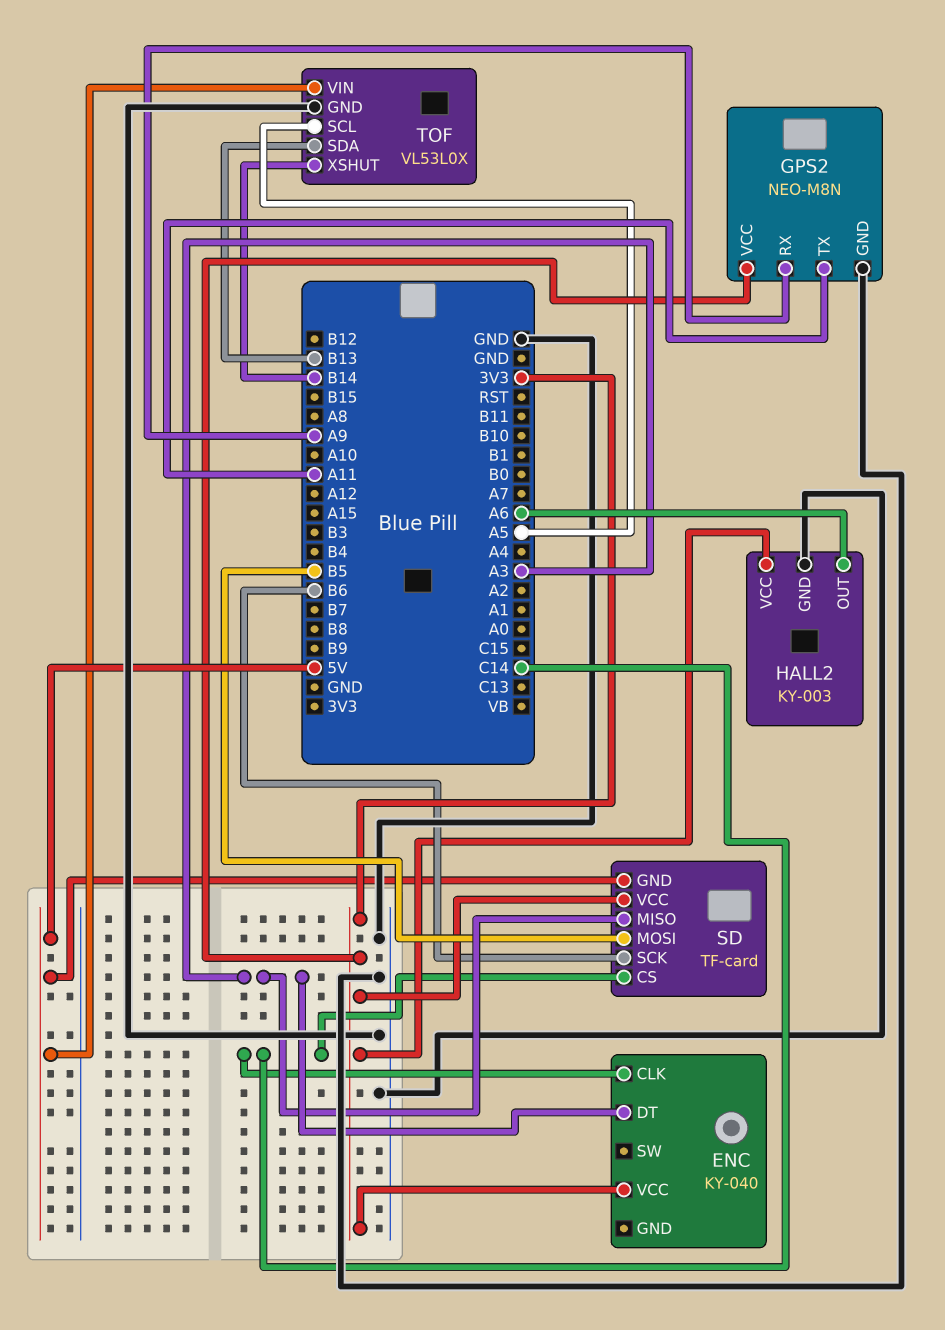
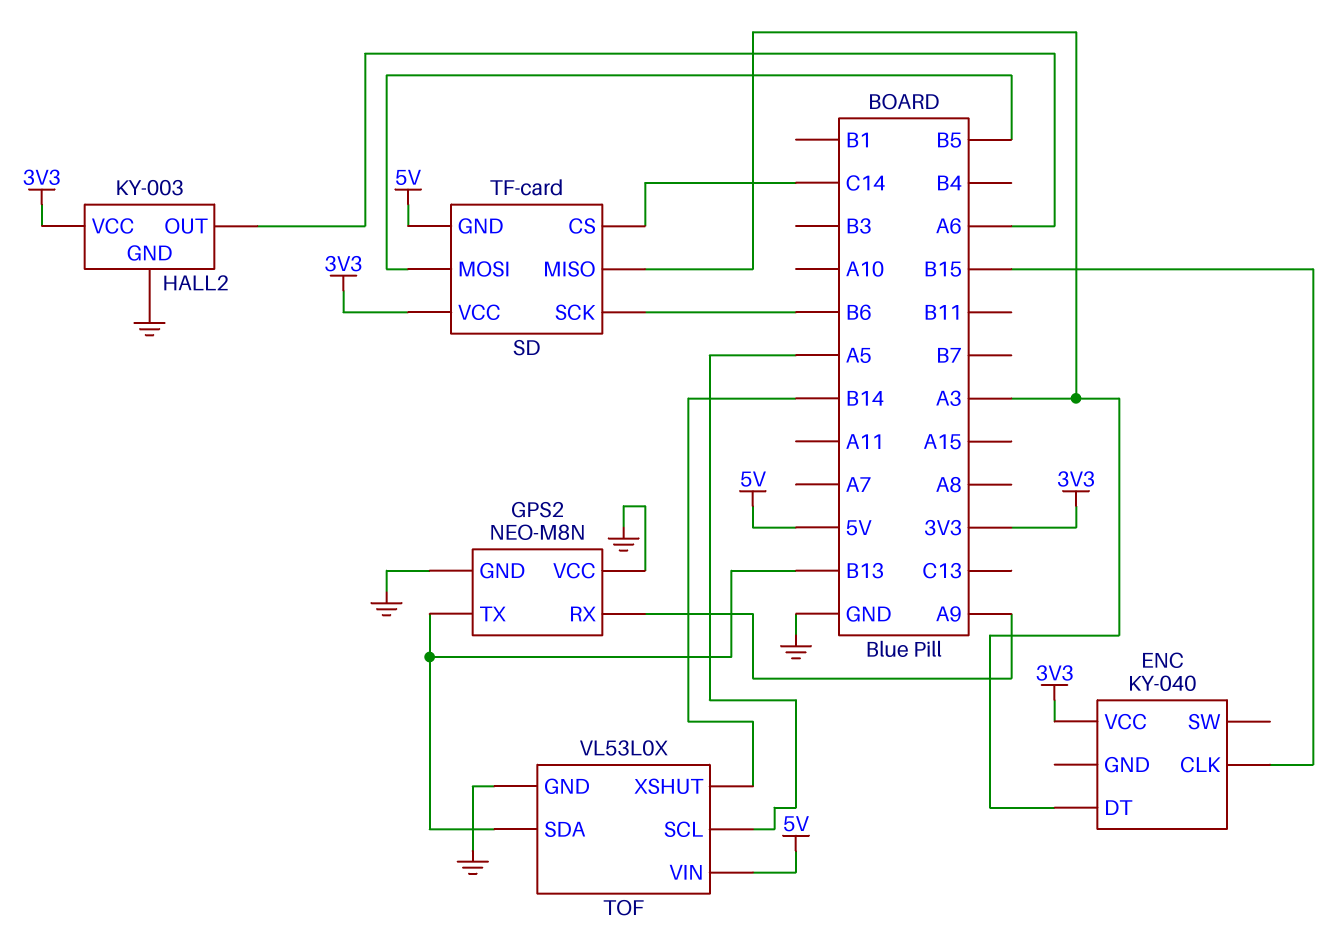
ENC pin CLK: C14 -> B15
GPS2 pin TX: A11 -> B13
GPS2 pin VCC: 3V3 -> GND

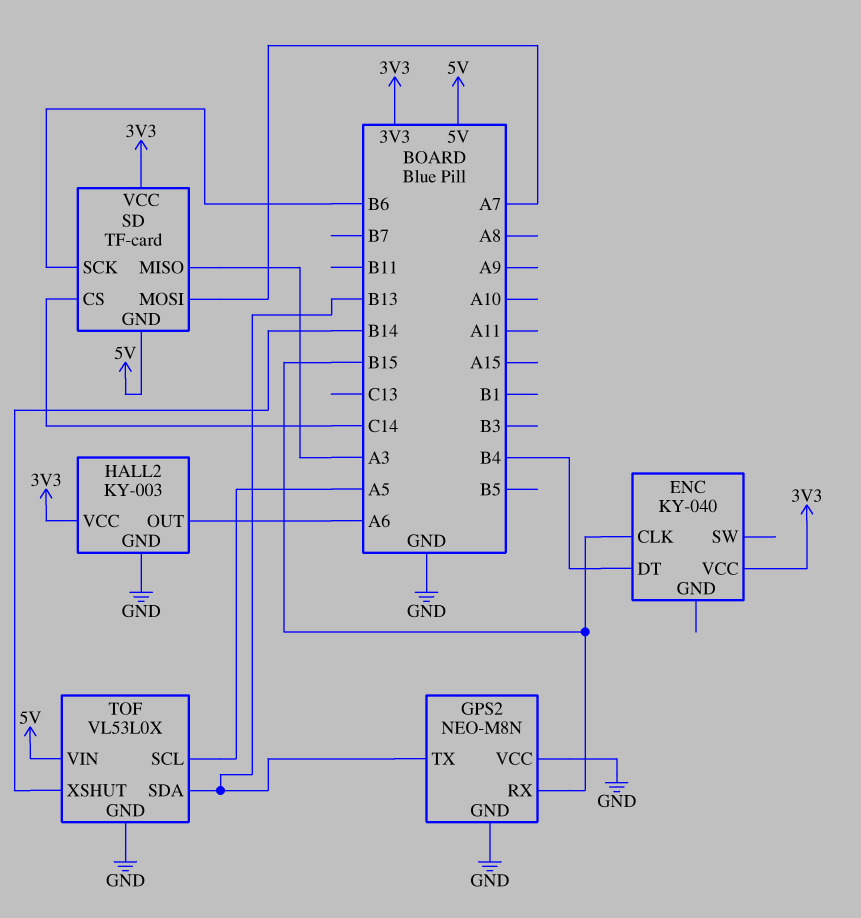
ENC pin DT: A3 -> B4
GPS2 pin RX: A9 -> B15
SD pin MOSI: B5 -> A7

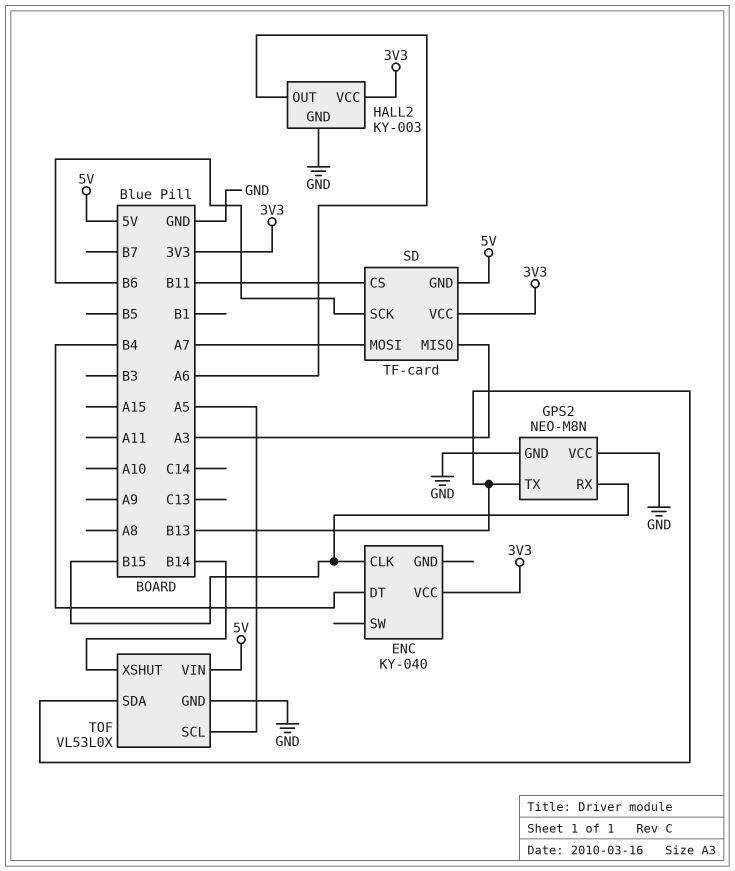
SD pin CS: C14 -> B11

